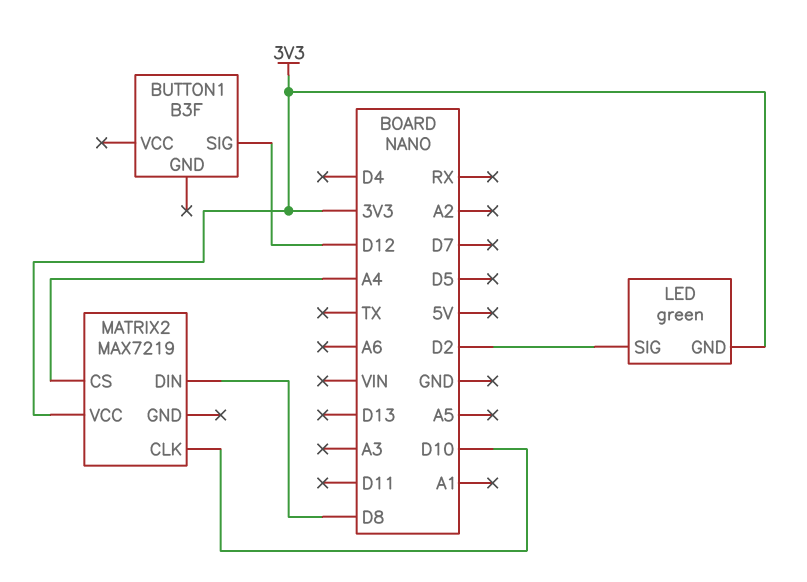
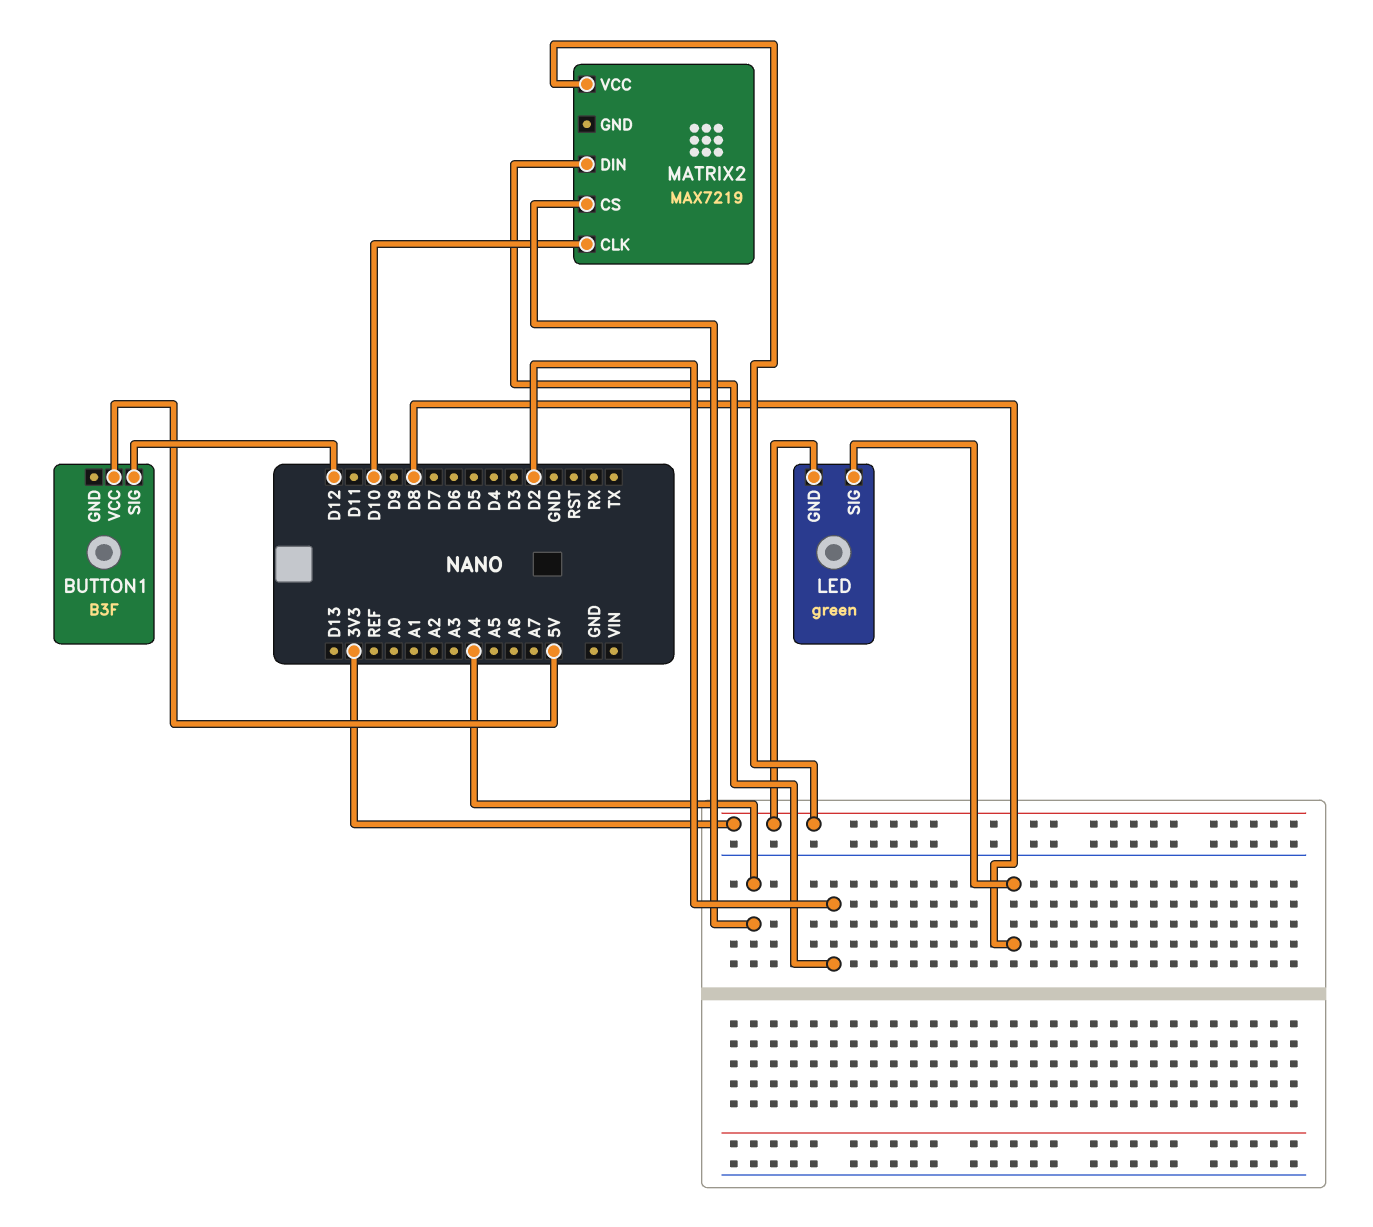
BUTTON1 pin VCC: none -> 5V
LED pin SIG: D2 -> D8
MATRIX2 pin DIN: D8 -> D2

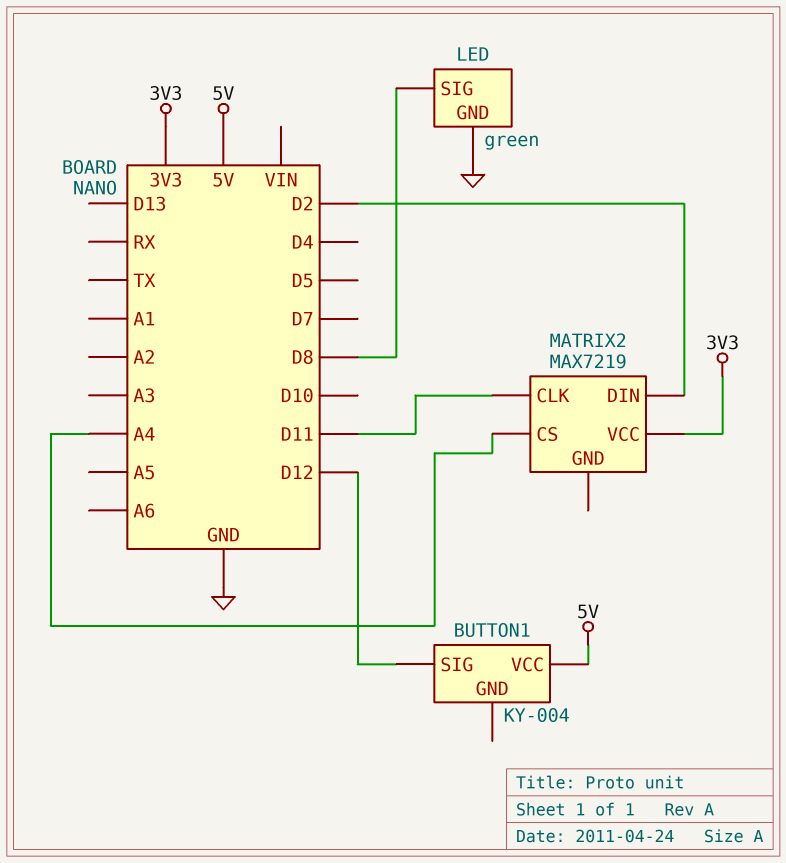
BUTTON1: B3F -> KY-004
LED pin GND: 3V3 -> GND
MATRIX2 pin CLK: D10 -> D11

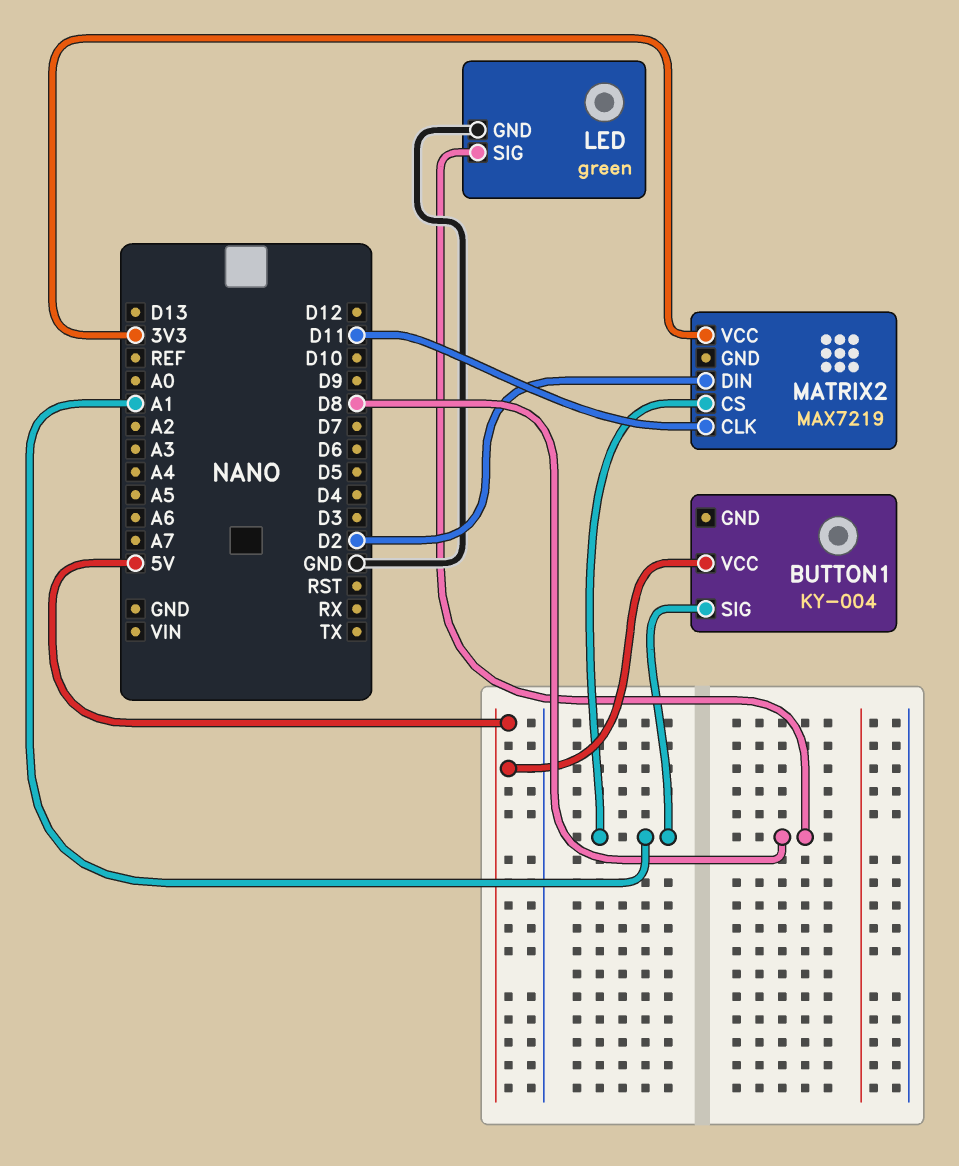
BUTTON1 pin SIG: D12 -> A1
MATRIX2 pin CS: A4 -> A1

